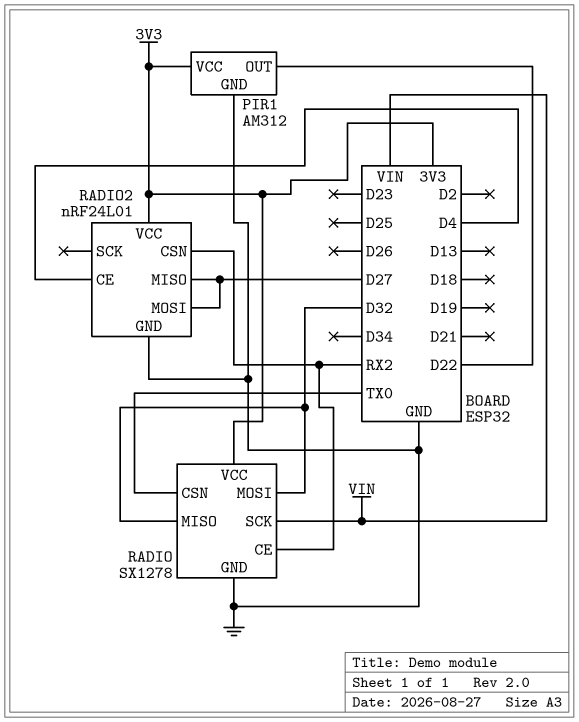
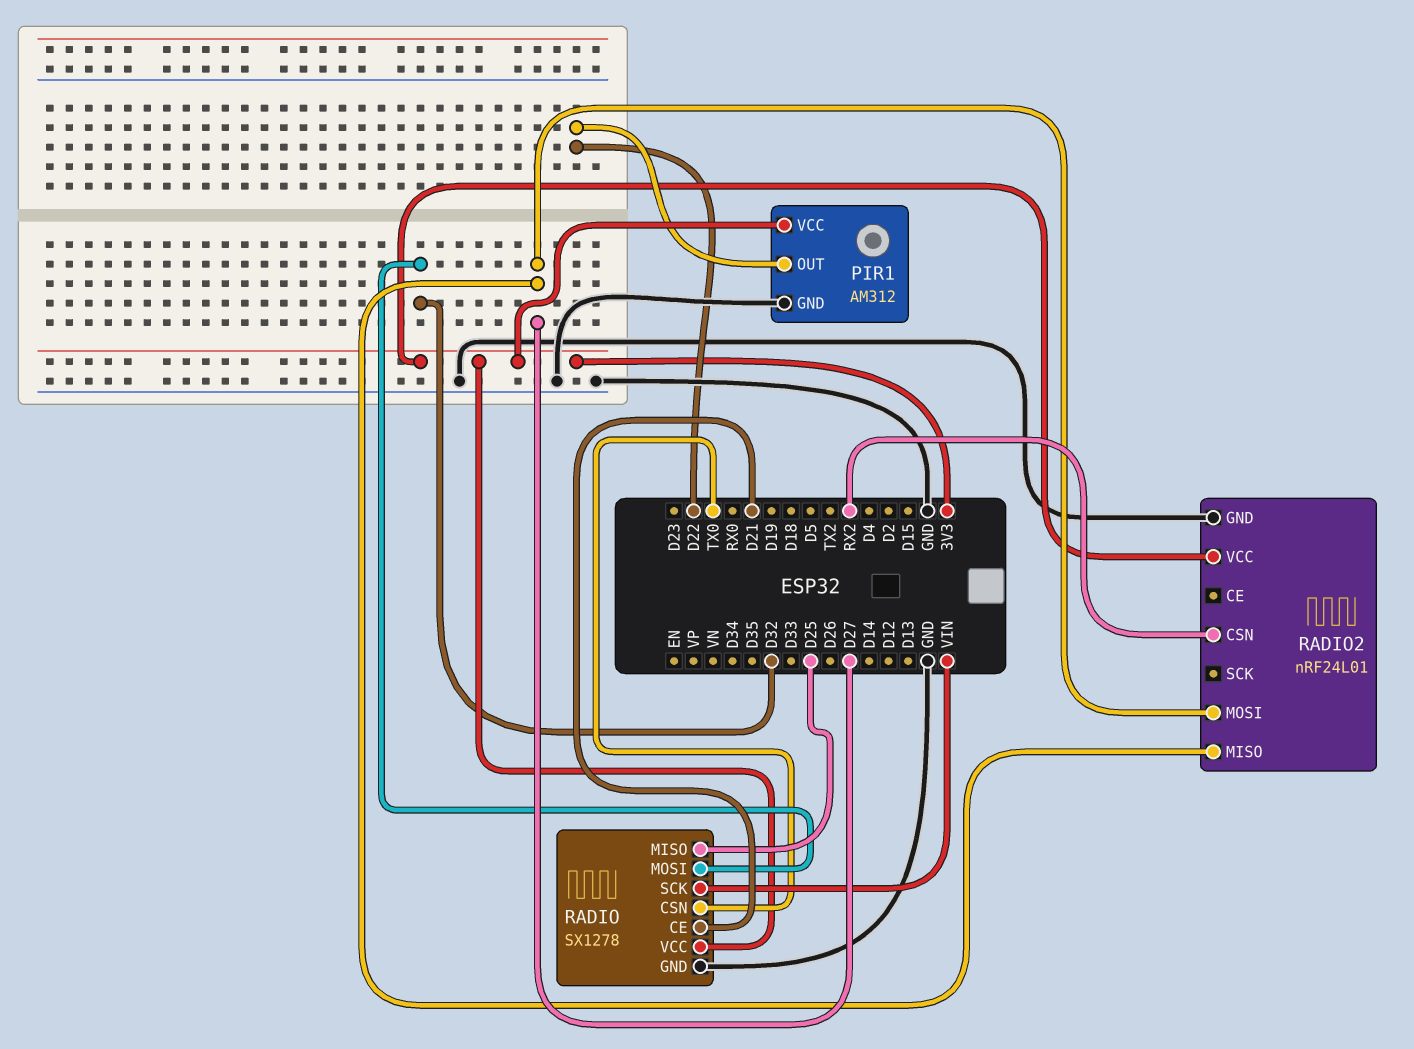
RADIO pin CE: RX2 -> D21
RADIO pin MISO: D32 -> D25
RADIO2 pin CE: D4 -> none

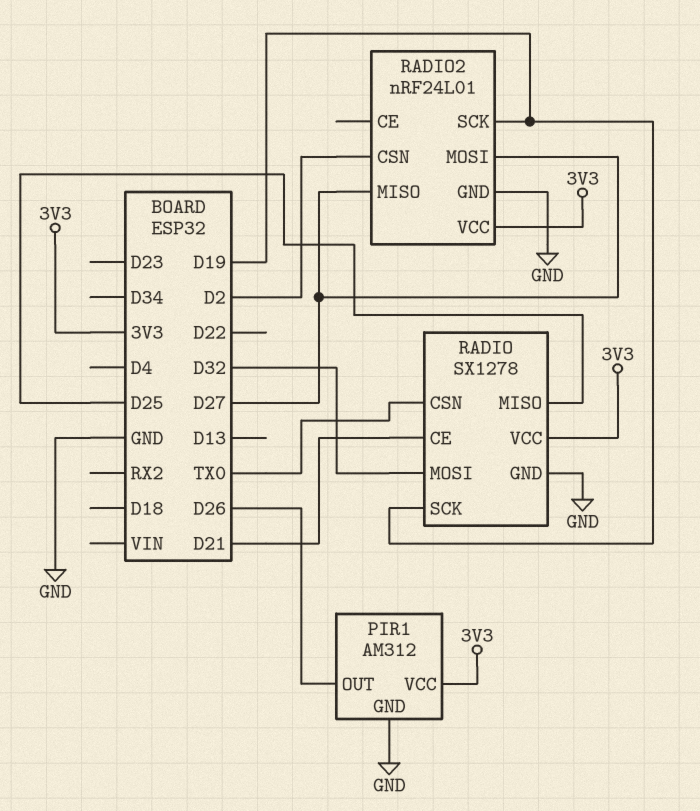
PIR1 pin OUT: D22 -> D26
RADIO pin SCK: VIN -> D19
RADIO2 pin CSN: RX2 -> D2
RADIO2 pin SCK: none -> D19

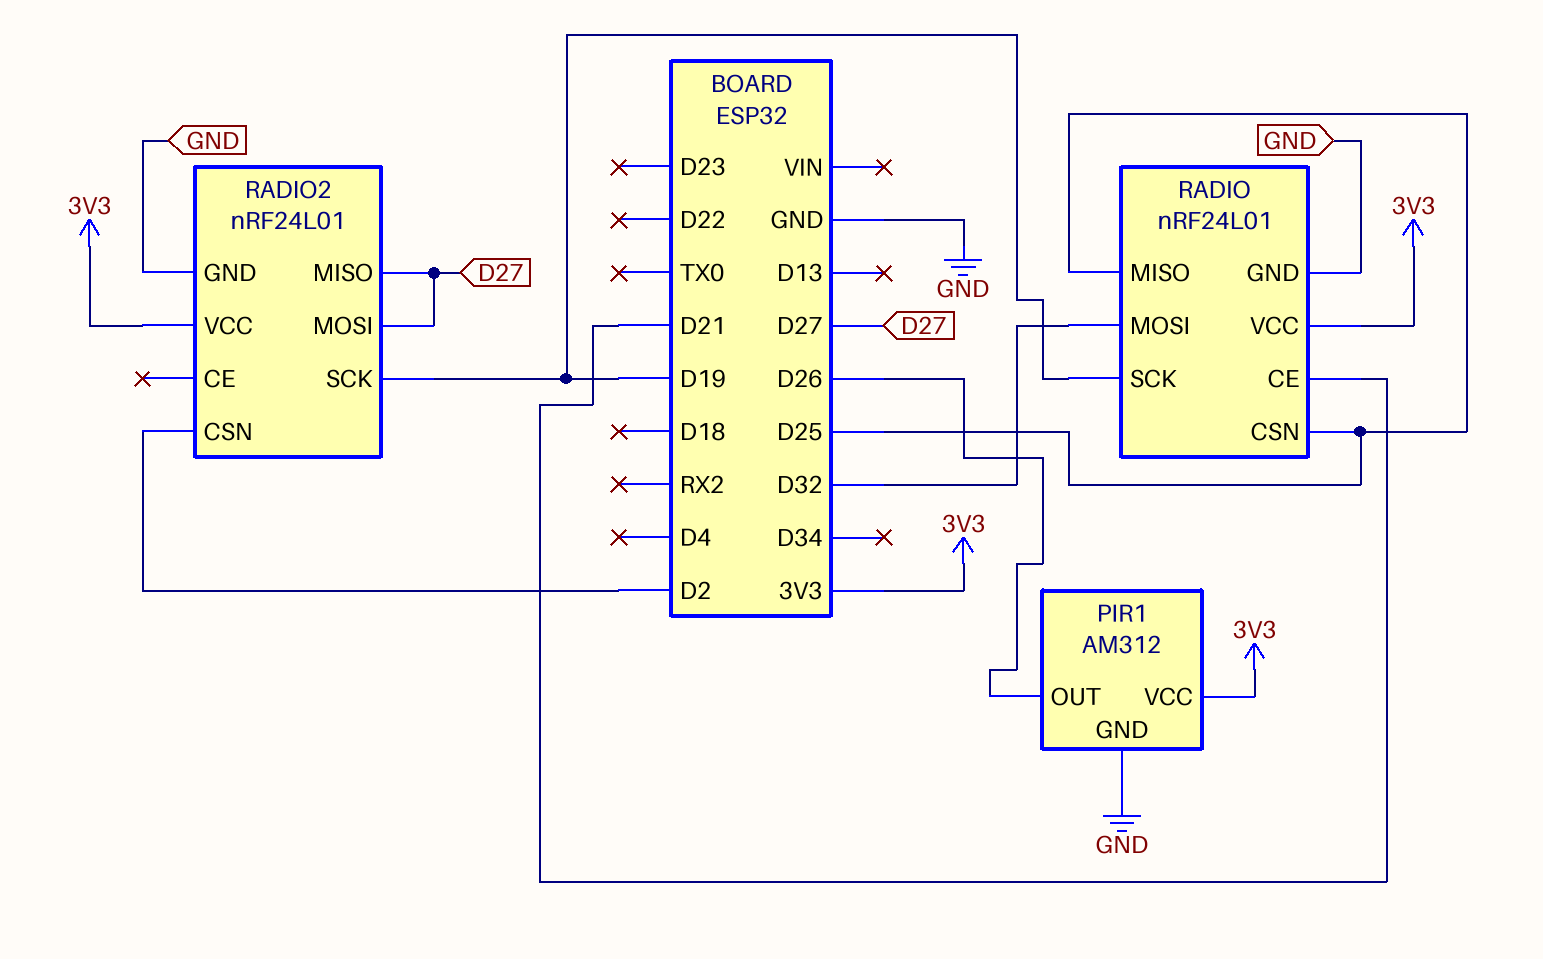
RADIO: SX1278 -> nRF24L01
RADIO pin CSN: TX0 -> D25

